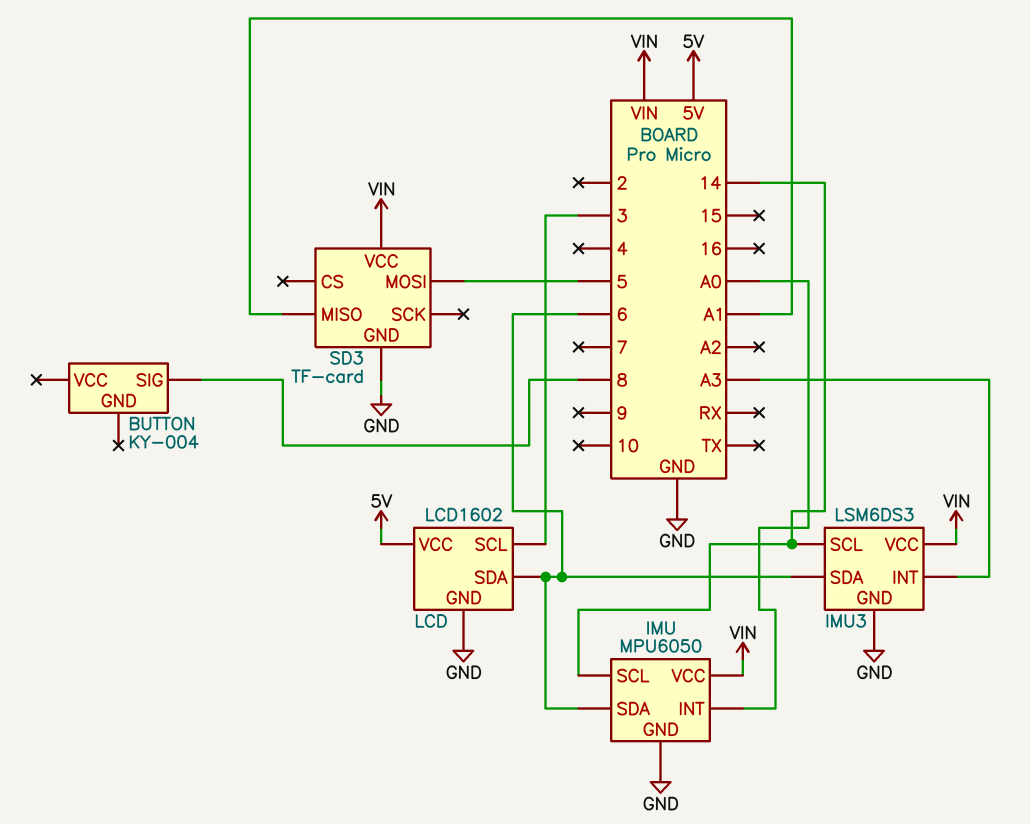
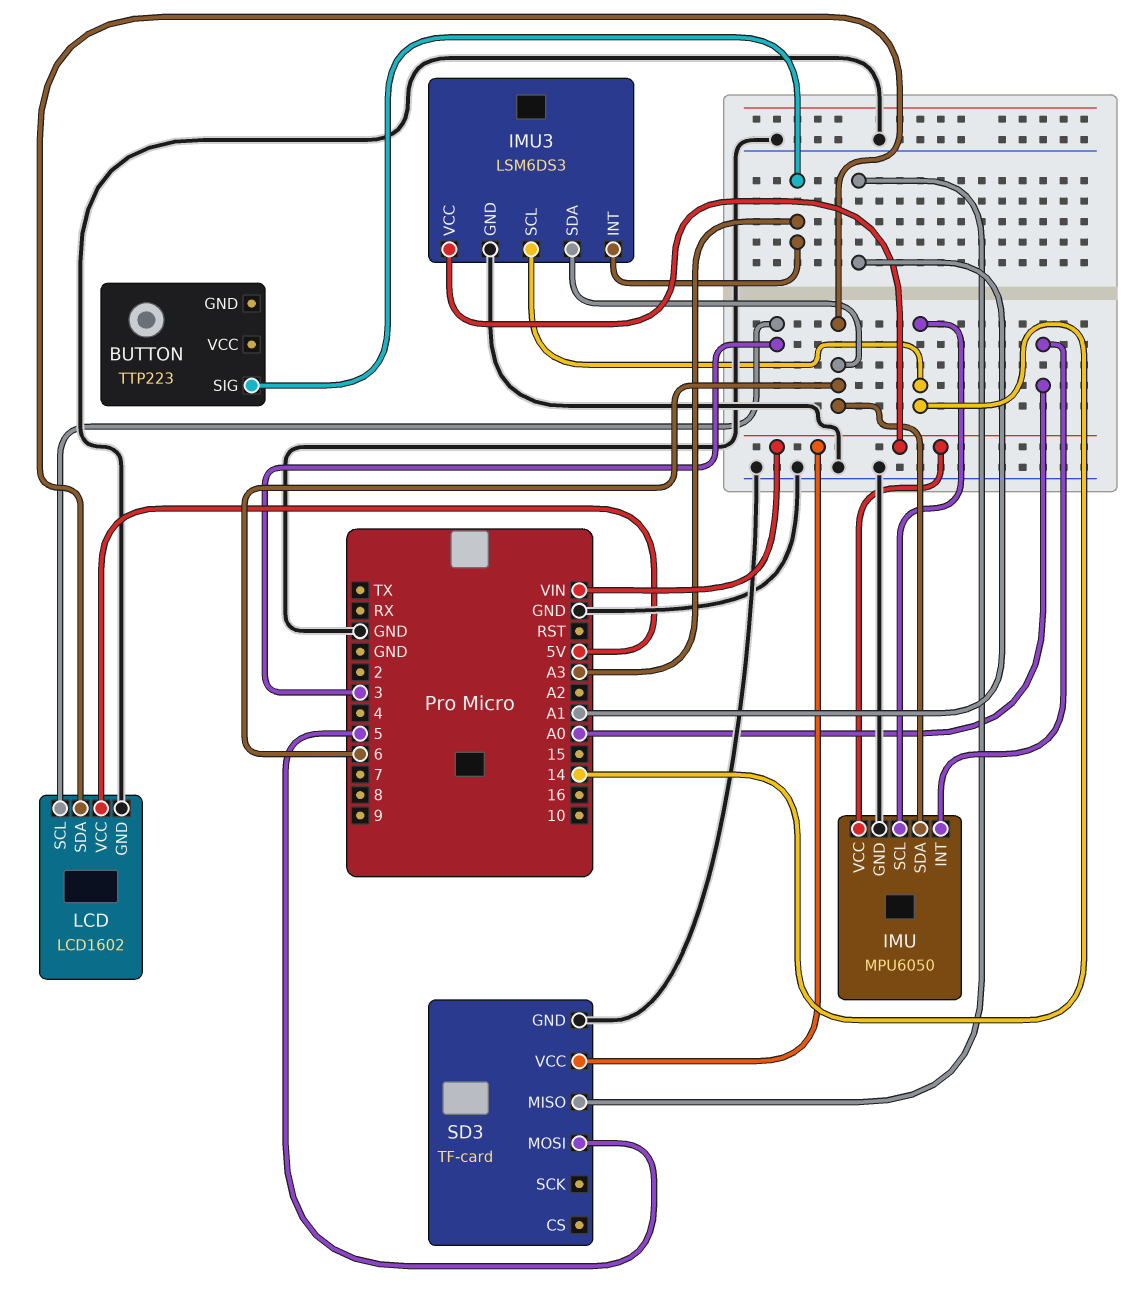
BUTTON: KY-004 -> TTP223
BUTTON pin SIG: 8 -> A3

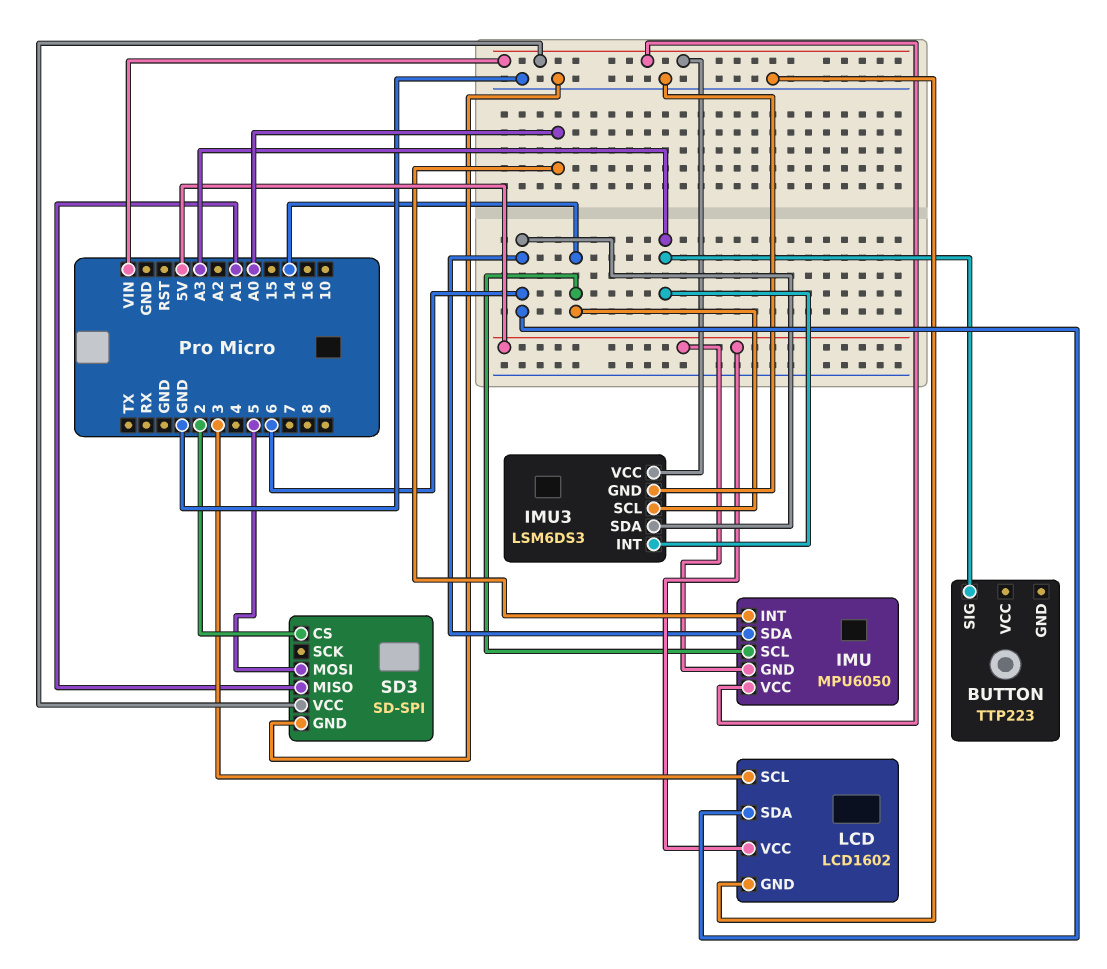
IMU pin GND: GND -> 5V
SD3: TF-card -> SD-SPI
SD3 pin CS: none -> 2

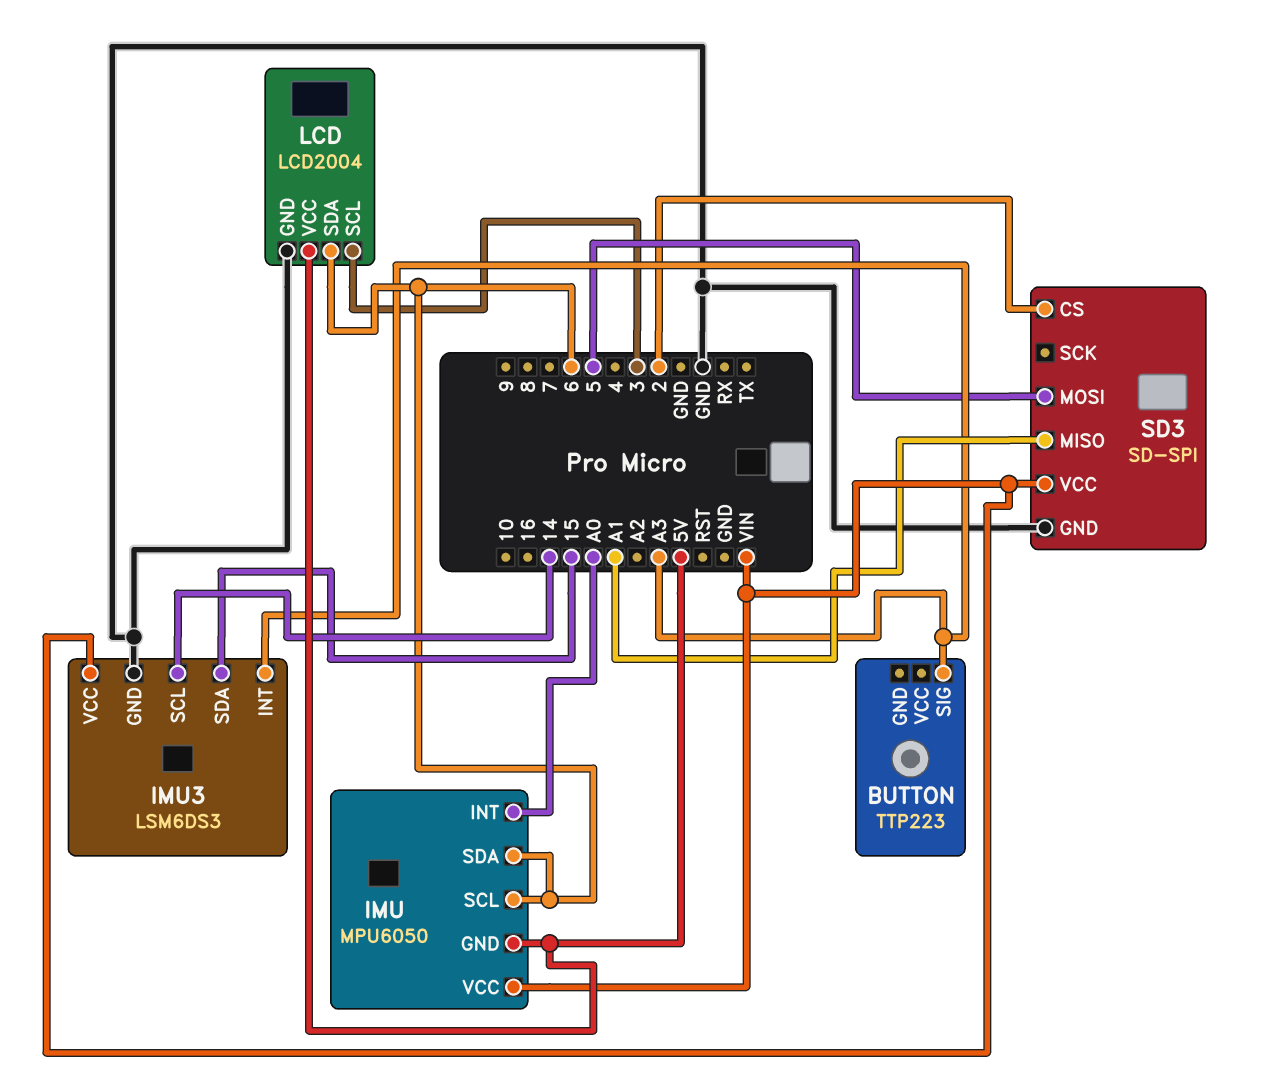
IMU pin SCL: 14 -> 6
IMU3 pin SDA: 6 -> 15
LCD: LCD1602 -> LCD2004

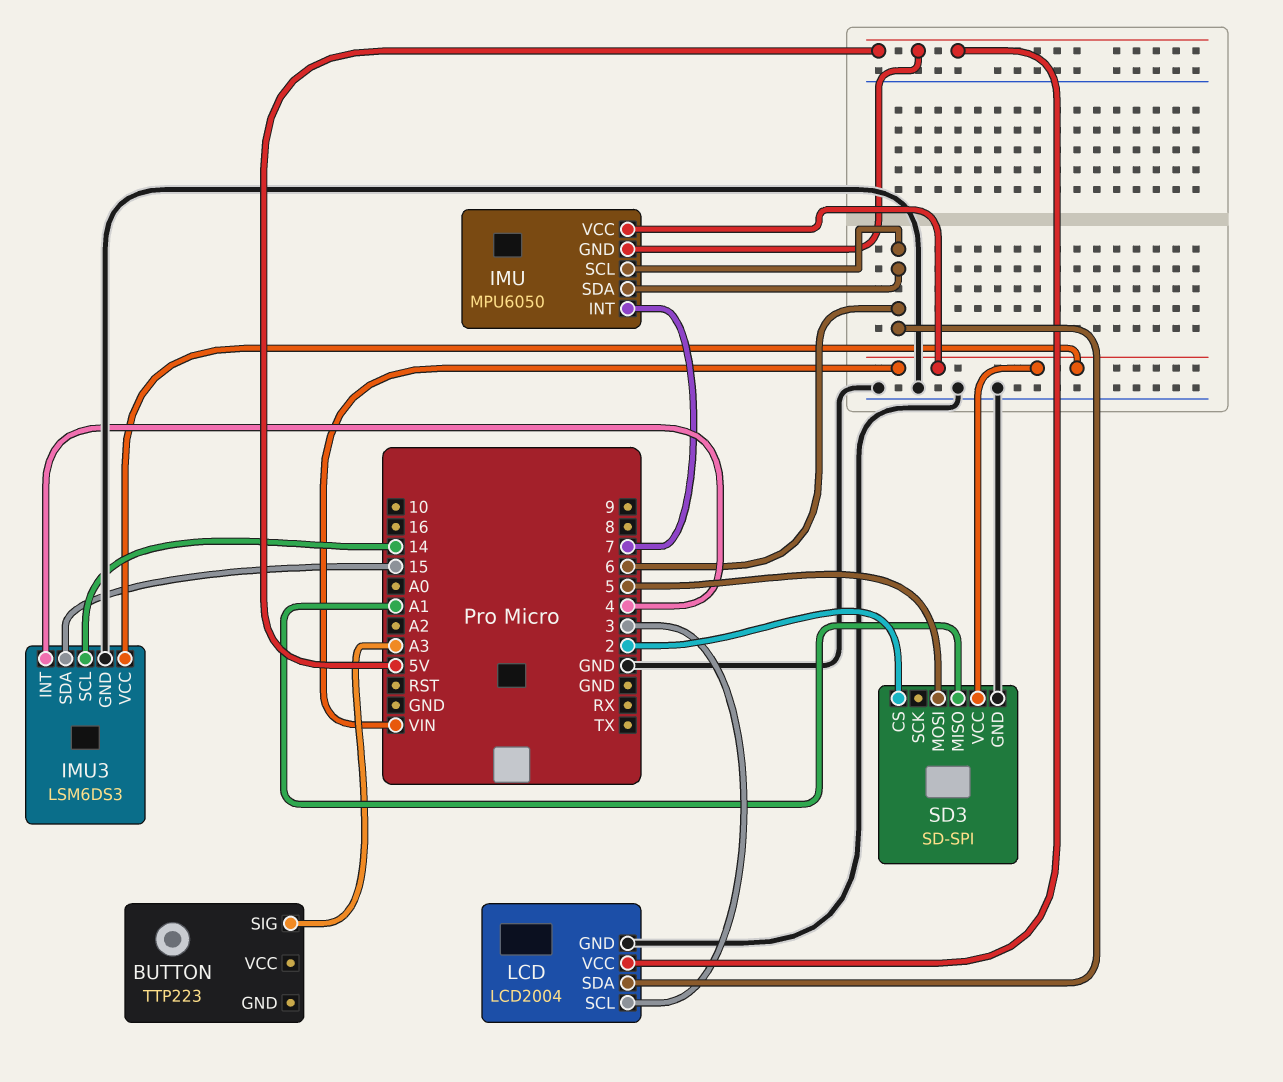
IMU pin INT: A0 -> 7
IMU3 pin INT: A3 -> 4

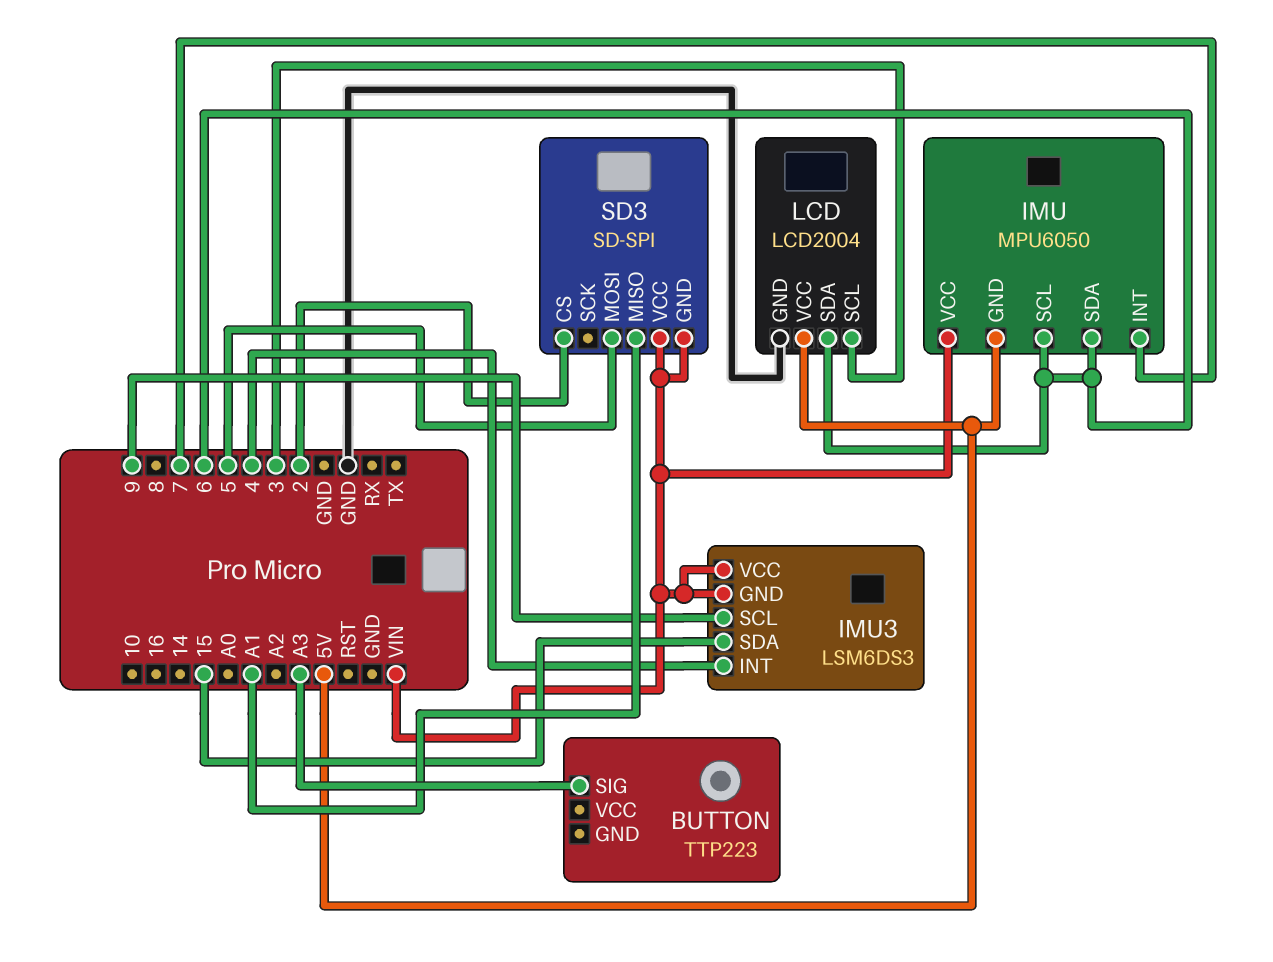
IMU3 pin GND: GND -> VIN
IMU3 pin SCL: 14 -> 9
SD3 pin GND: GND -> VIN

